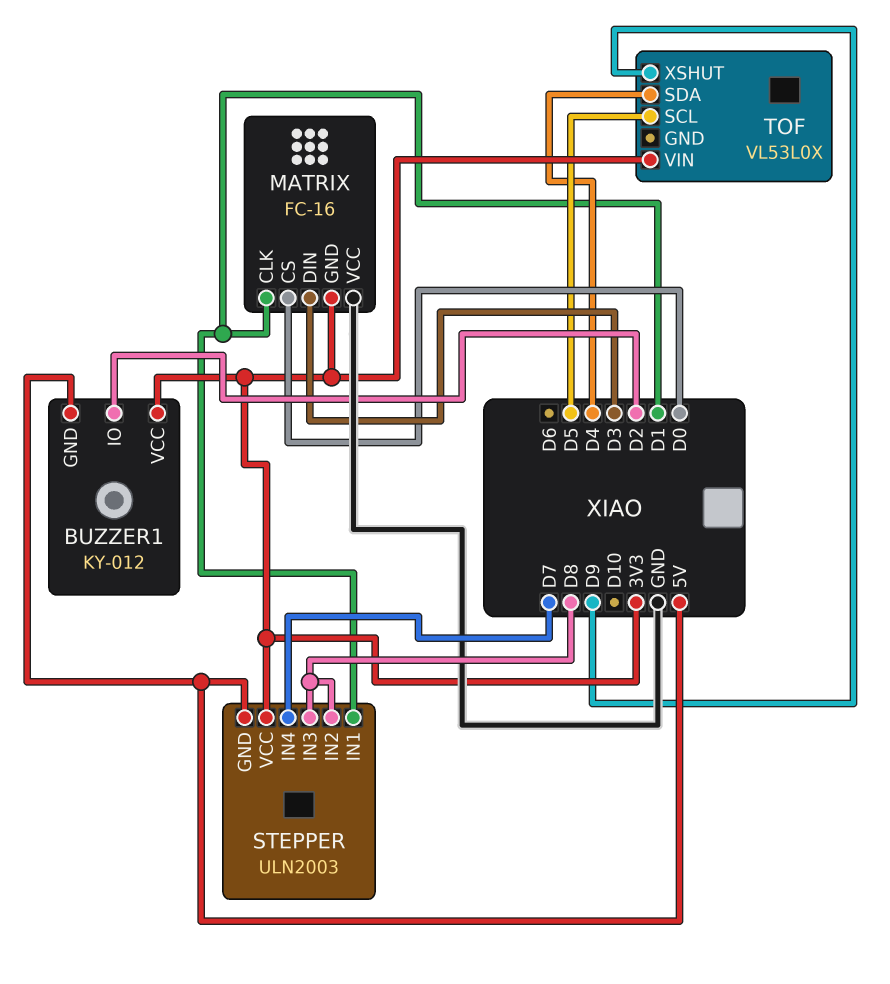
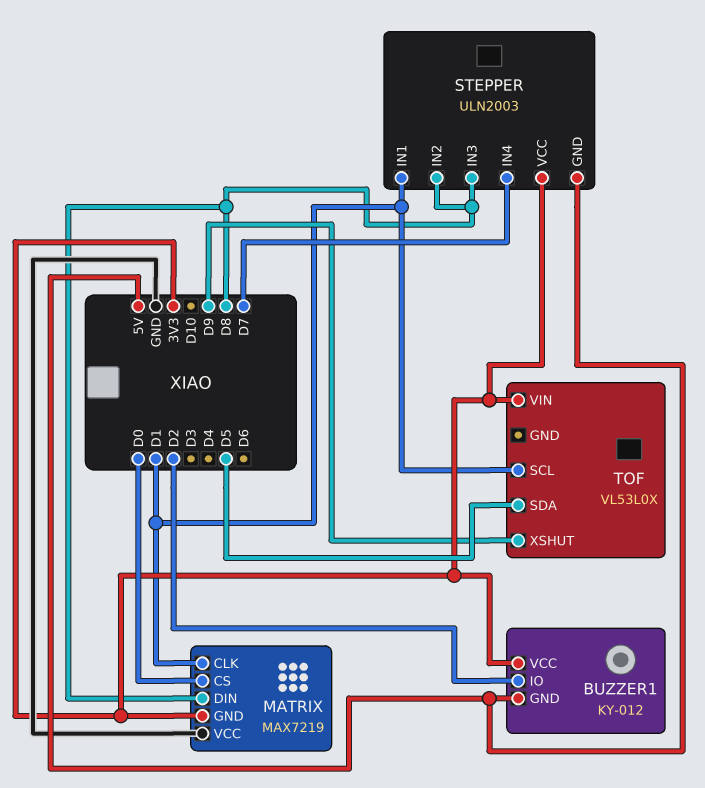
MATRIX: FC-16 -> MAX7219
MATRIX pin DIN: D3 -> D8
TOF pin SCL: D5 -> D1
TOF pin SDA: D4 -> D5

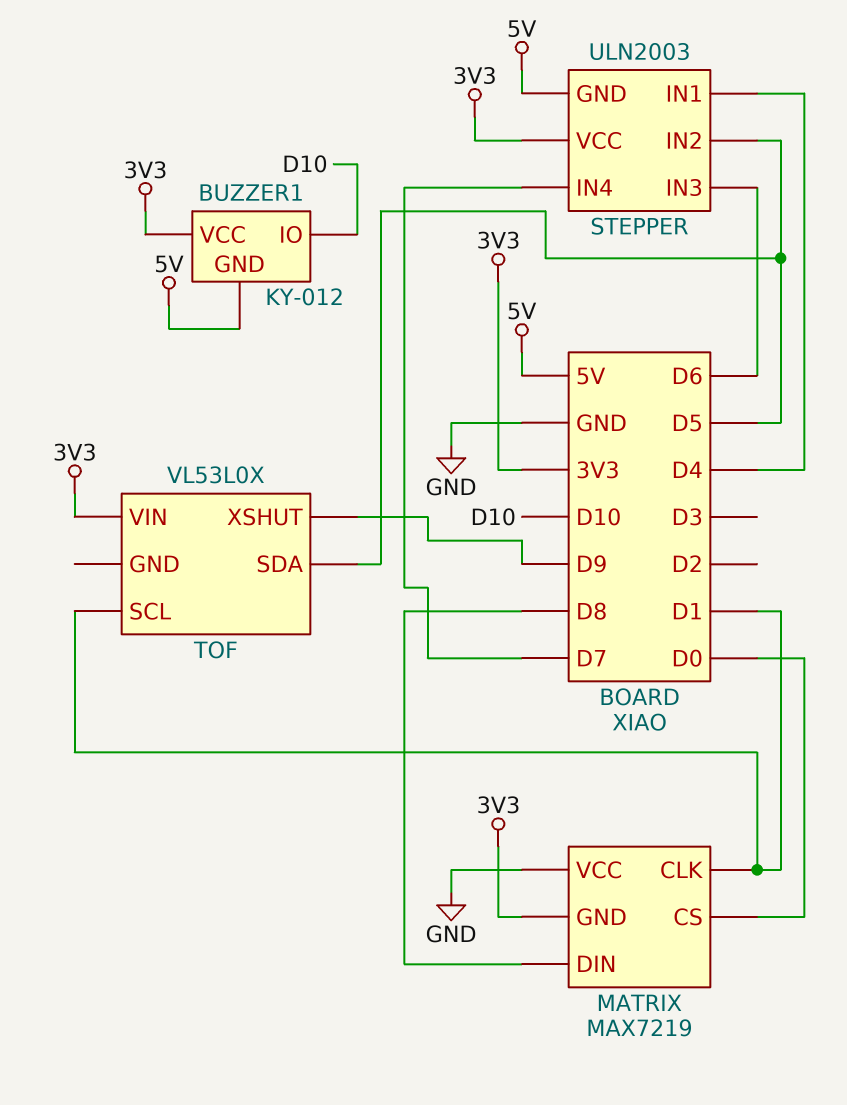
BUZZER1 pin IO: D2 -> D10
STEPPER pin IN1: D1 -> D4
STEPPER pin IN2: D8 -> D5
STEPPER pin IN3: D8 -> D6

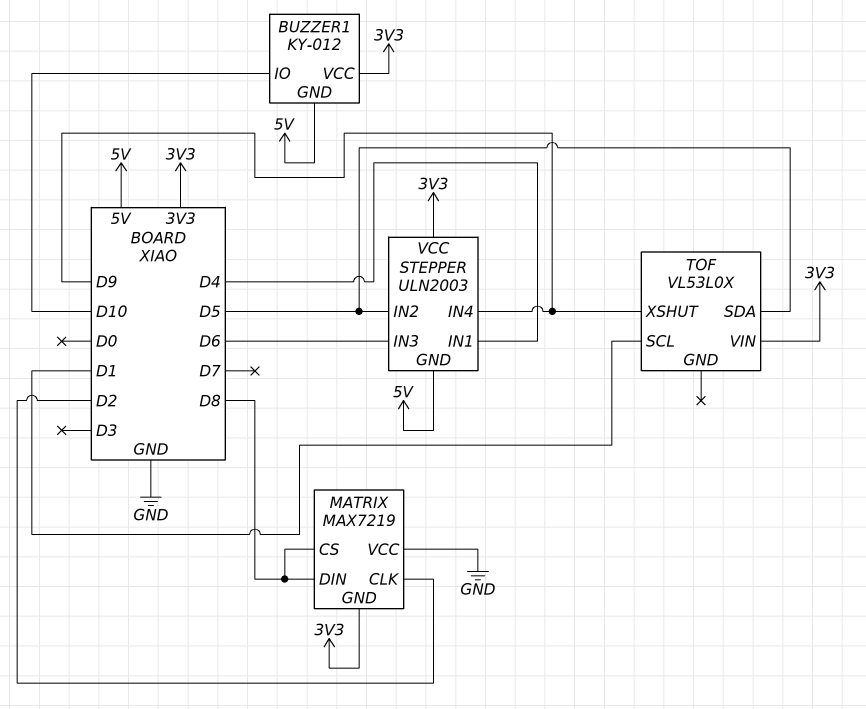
MATRIX pin CLK: D1 -> D2
MATRIX pin CS: D0 -> D8
STEPPER pin IN4: D7 -> D9

